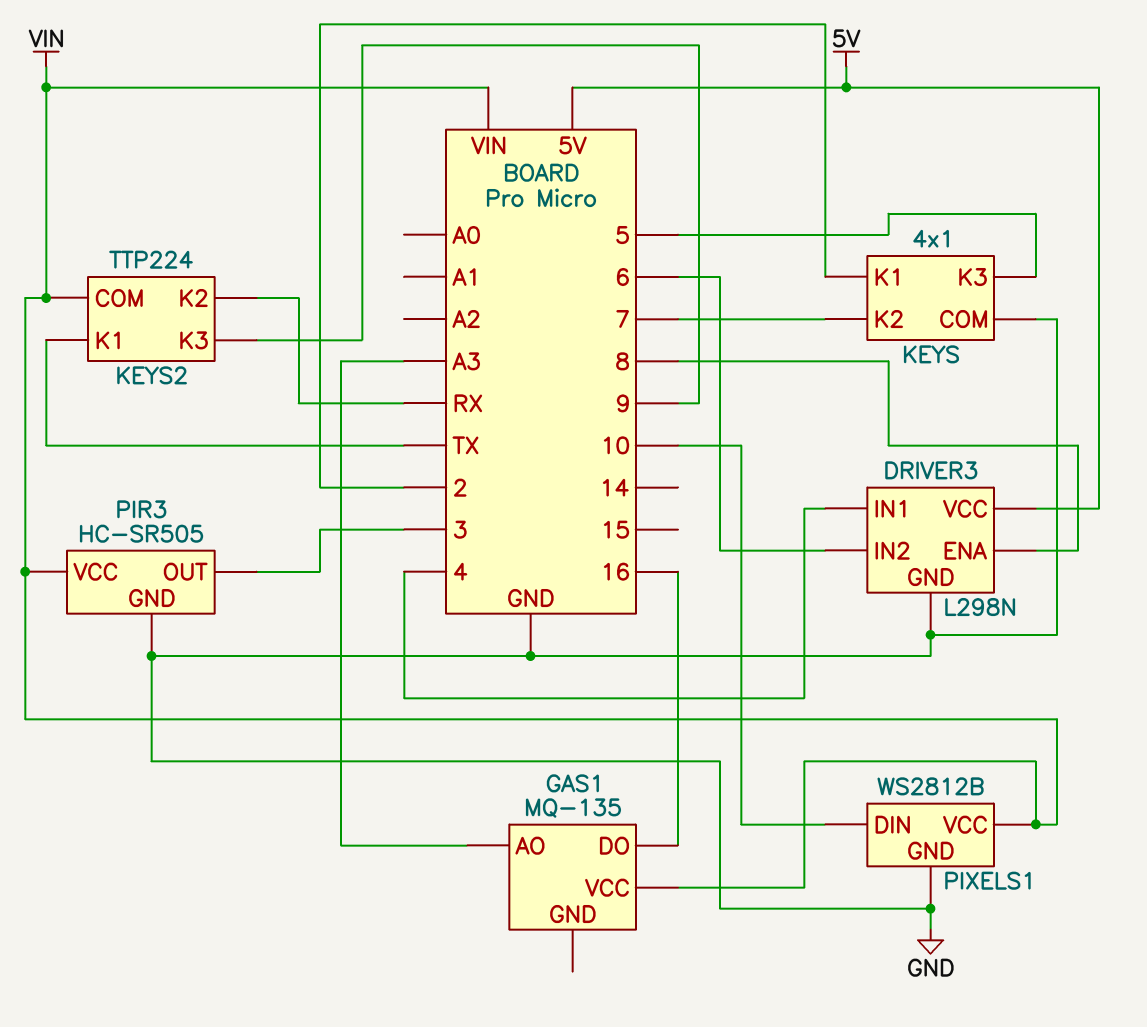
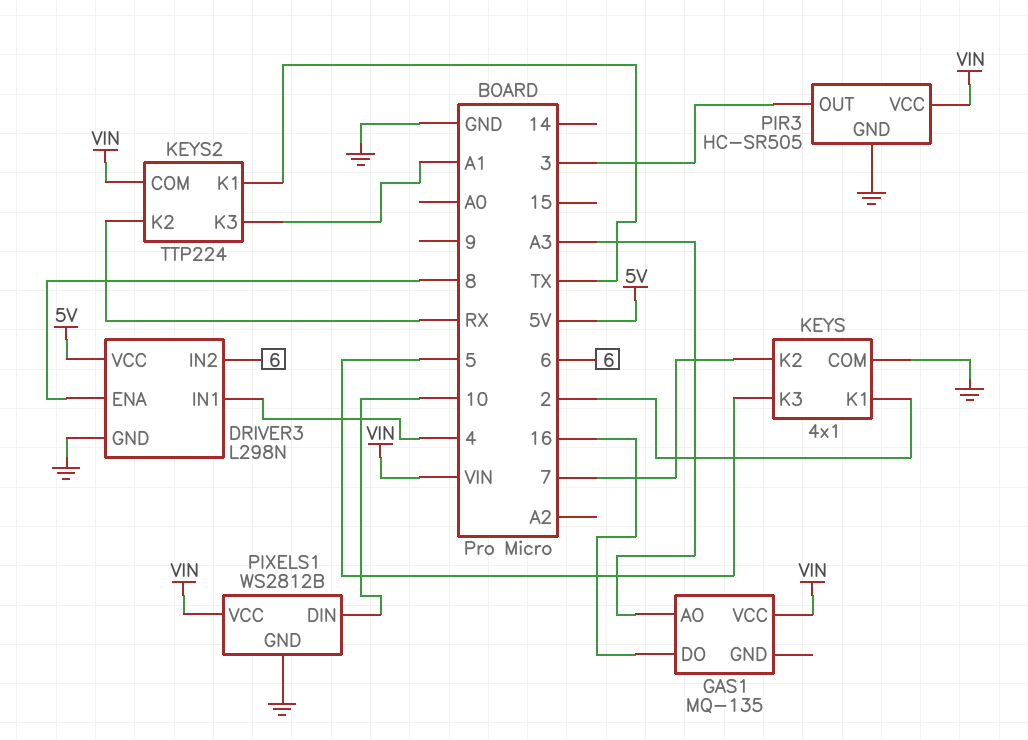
KEYS2 pin K3: 9 -> A1

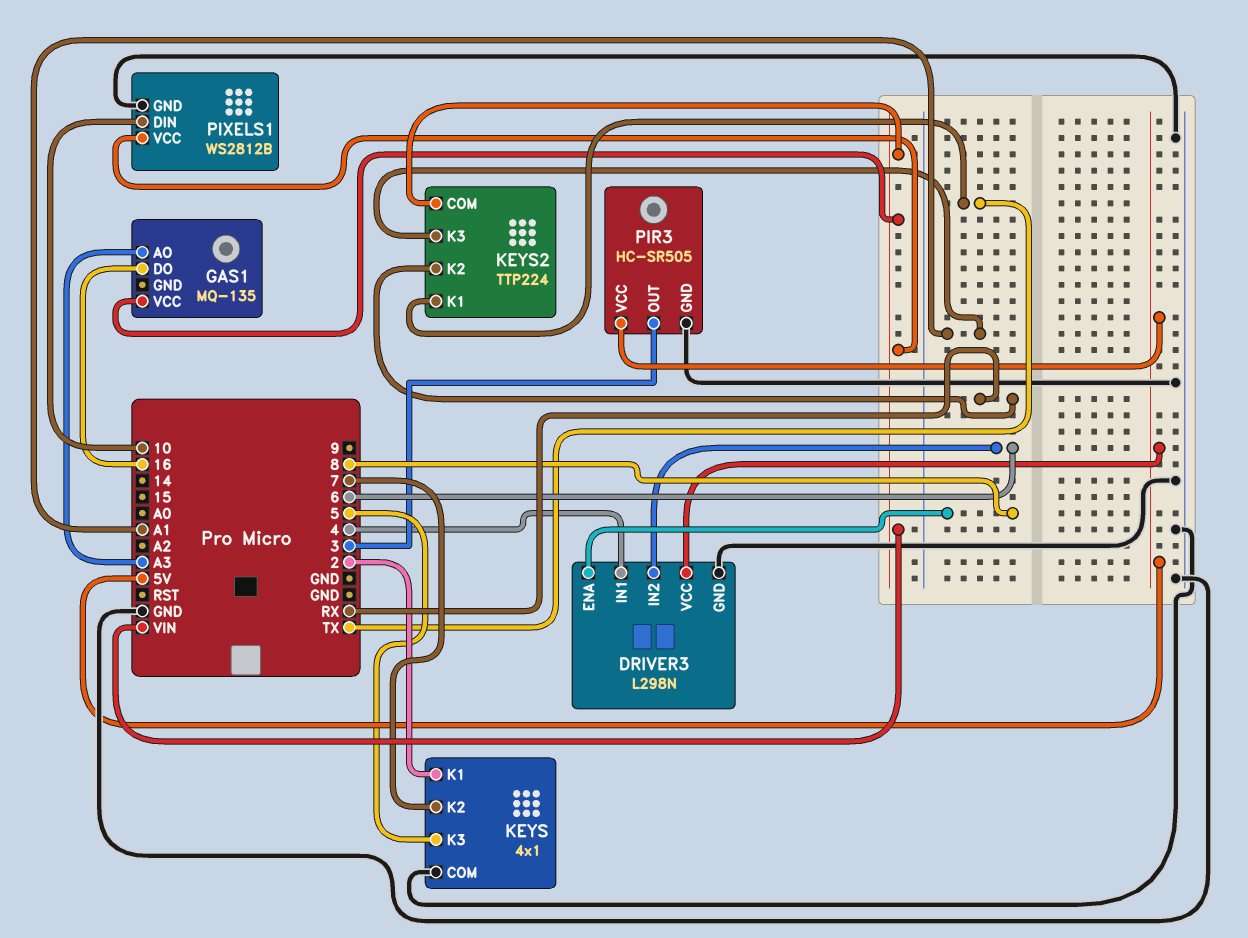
PIR3 pin VCC: VIN -> 5V

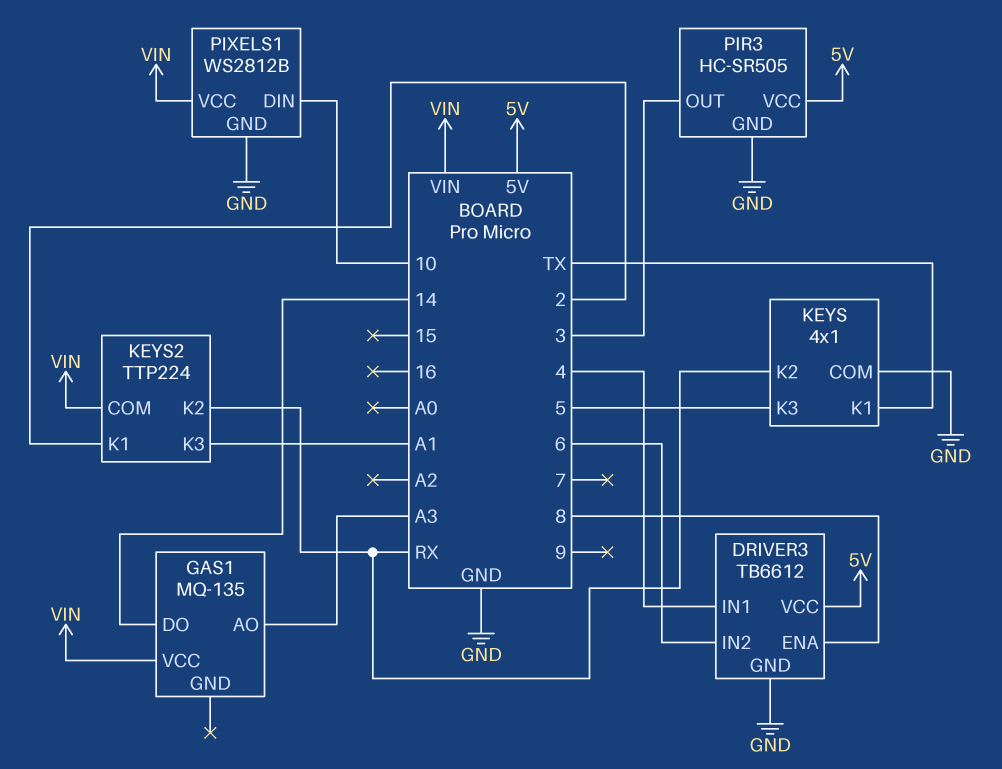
DRIVER3: L298N -> TB6612
GAS1 pin DO: 16 -> 14
KEYS pin K1: 2 -> TX
KEYS pin K2: 7 -> RX
KEYS2 pin K1: TX -> 2

